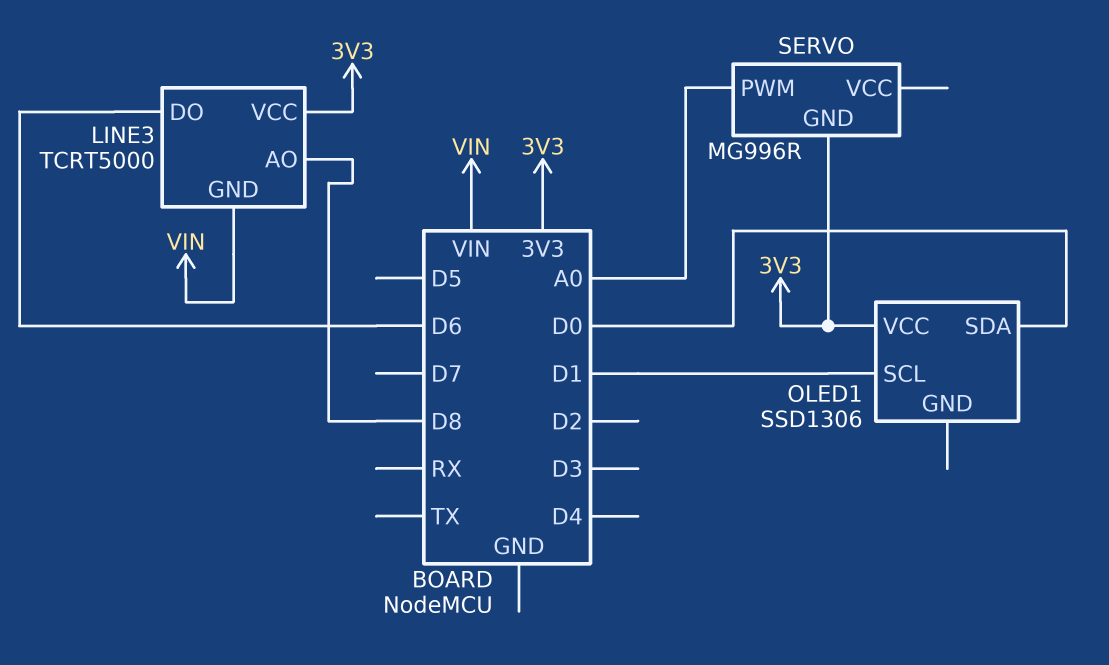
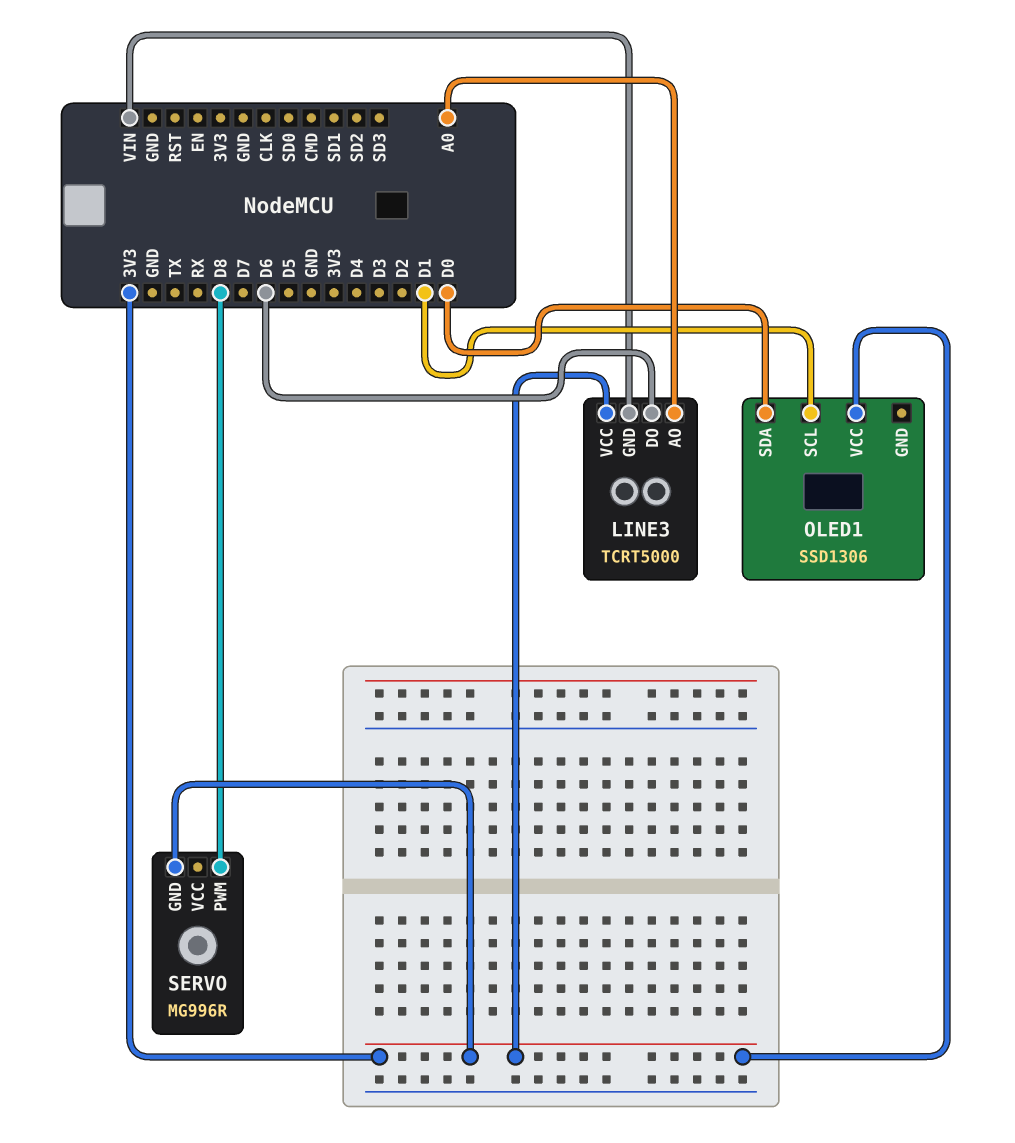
LINE3 pin AO: D8 -> A0
SERVO pin PWM: A0 -> D8

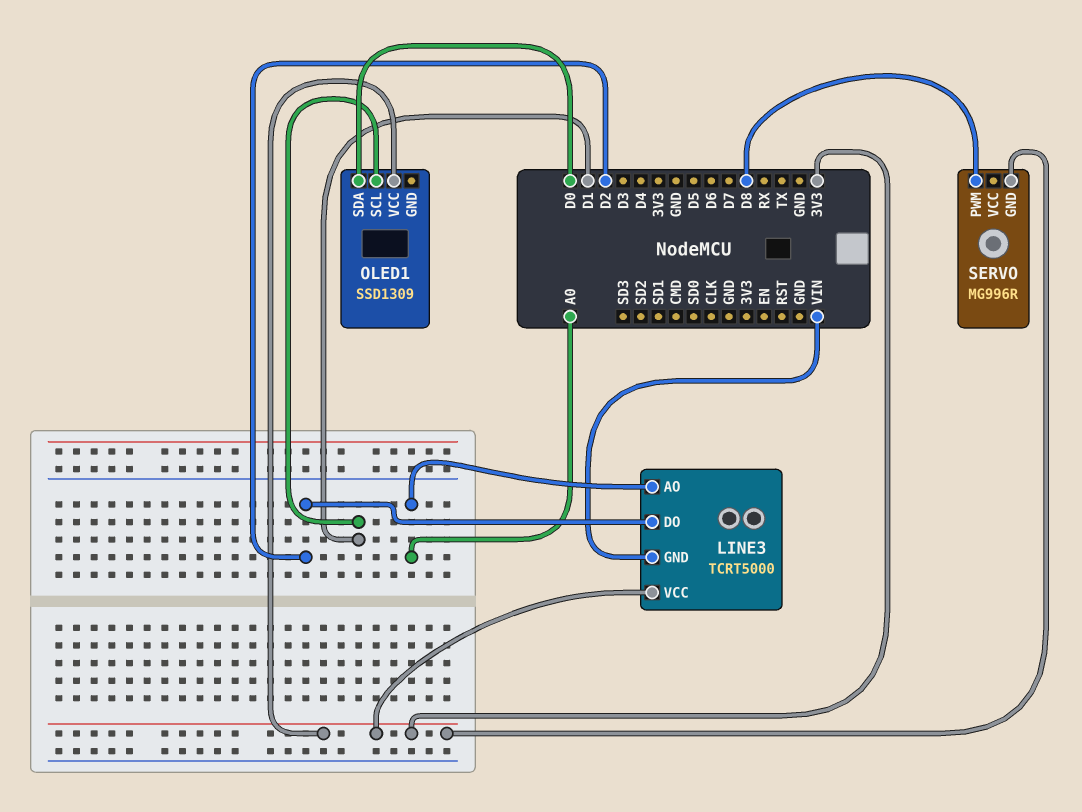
LINE3 pin DO: D6 -> D2
OLED1: SSD1306 -> SSD1309

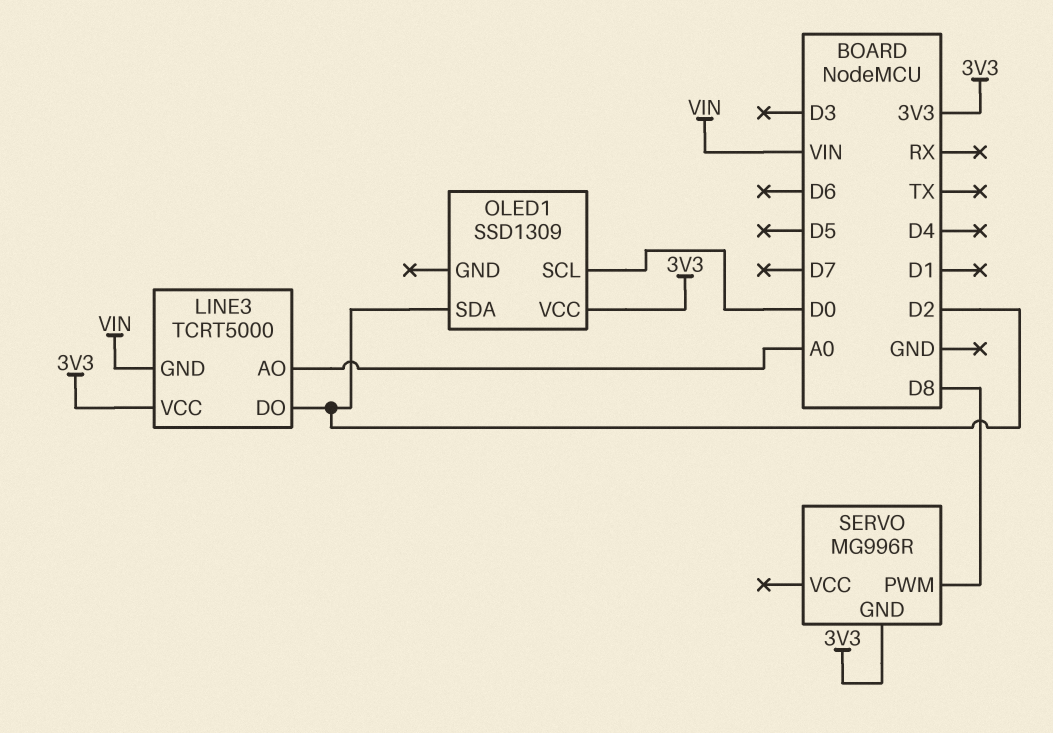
OLED1 pin SCL: D1 -> D0
OLED1 pin SDA: D0 -> D2

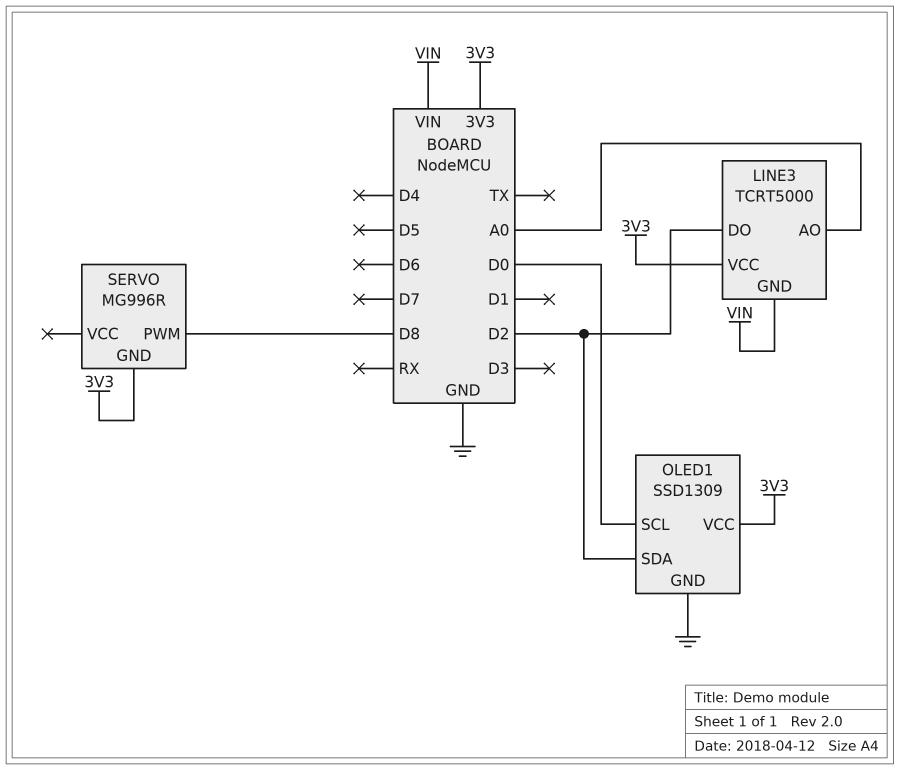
OLED1 pin GND: none -> GND

